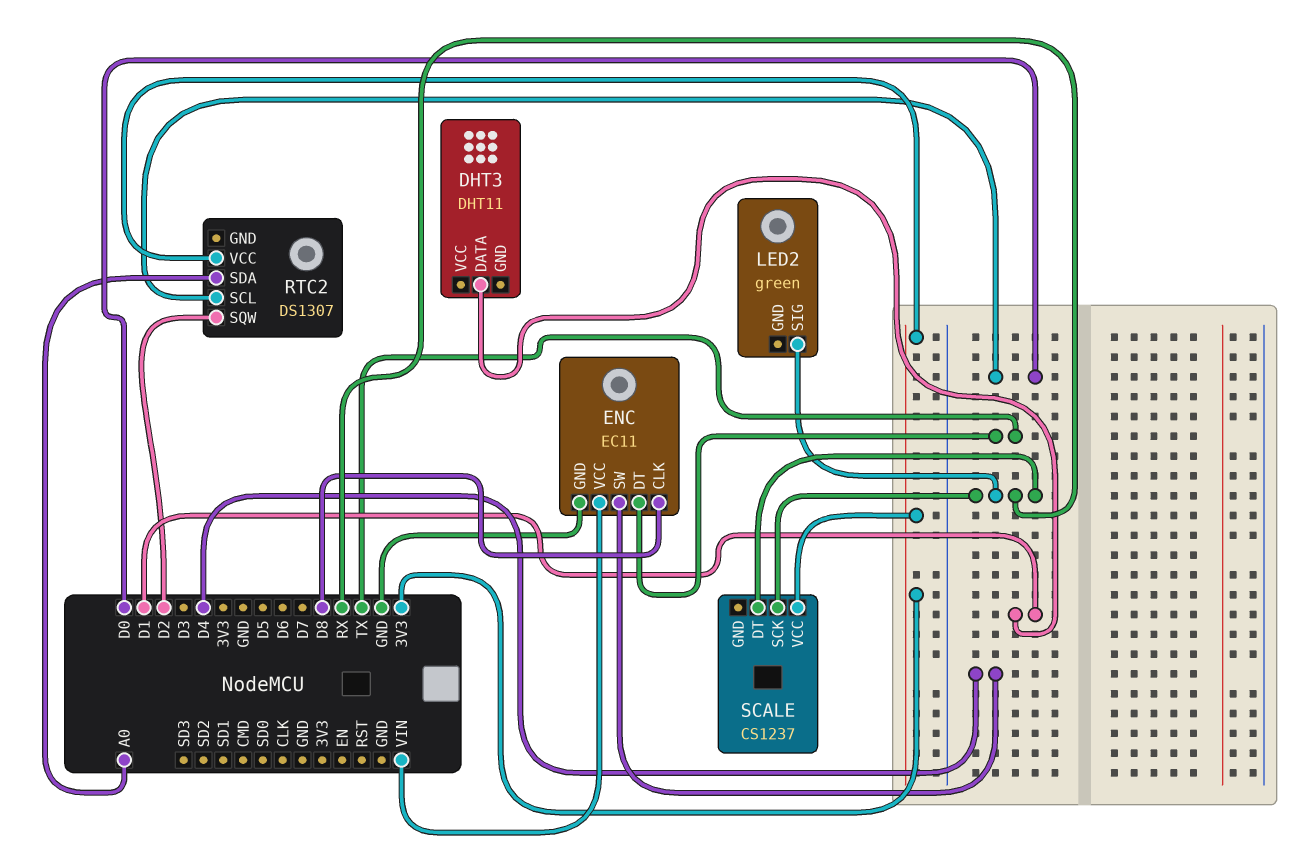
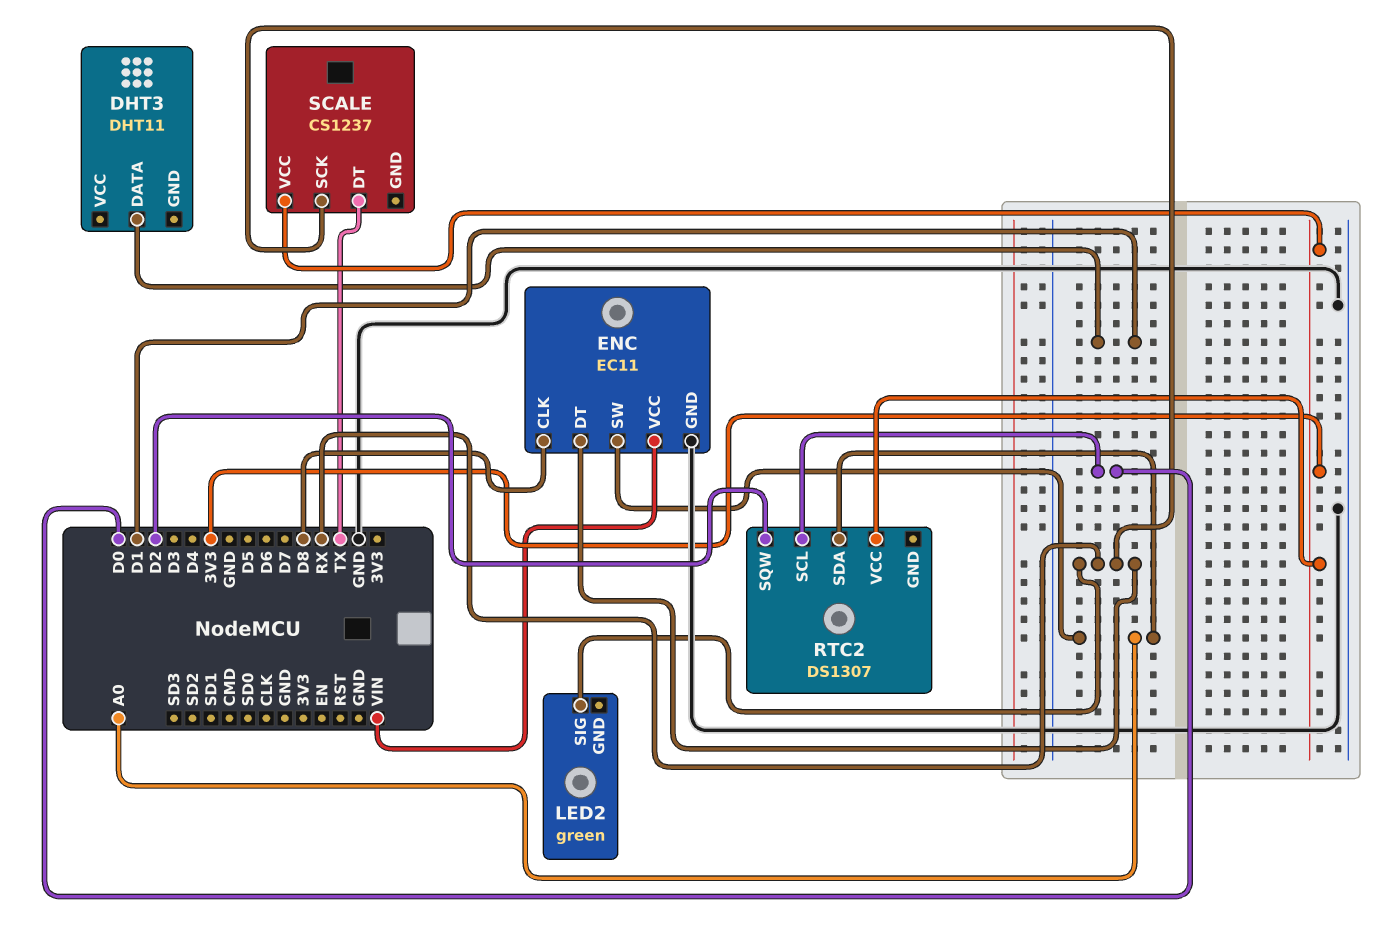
ENC pin DT: TX -> RX
ENC pin SW: D4 -> A0
SCALE pin DT: RX -> TX

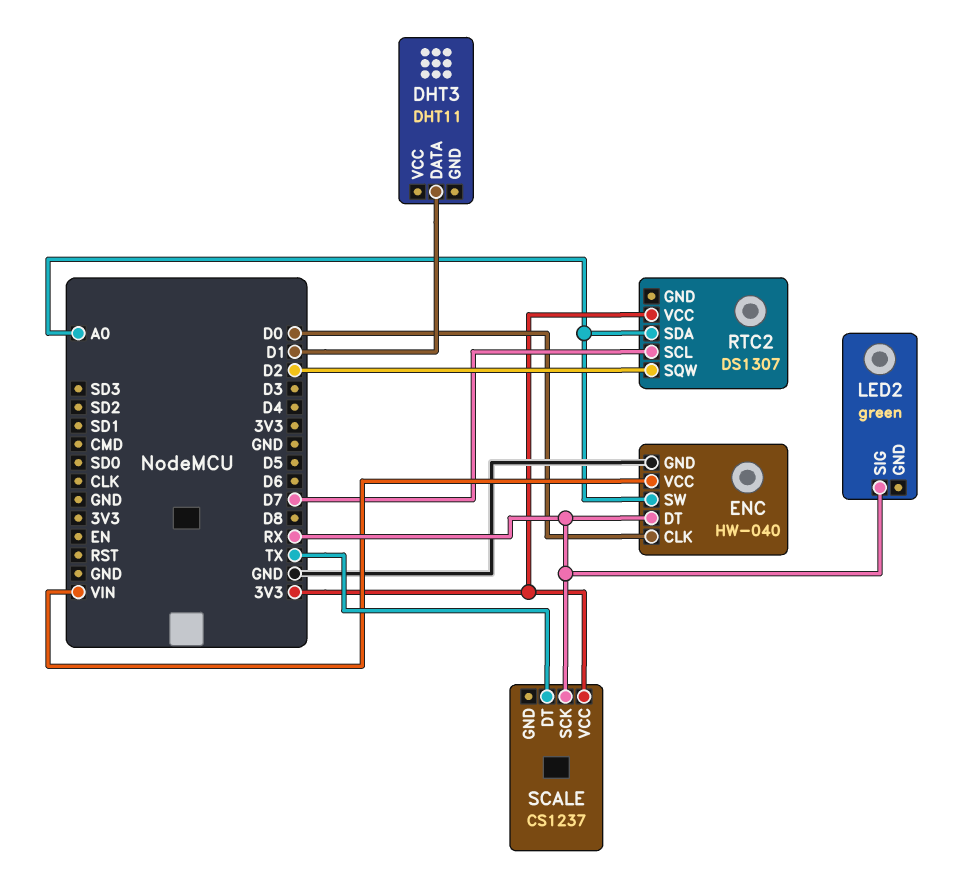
ENC: EC11 -> HW-040
ENC pin CLK: D8 -> D0
RTC2 pin SCL: D0 -> D7

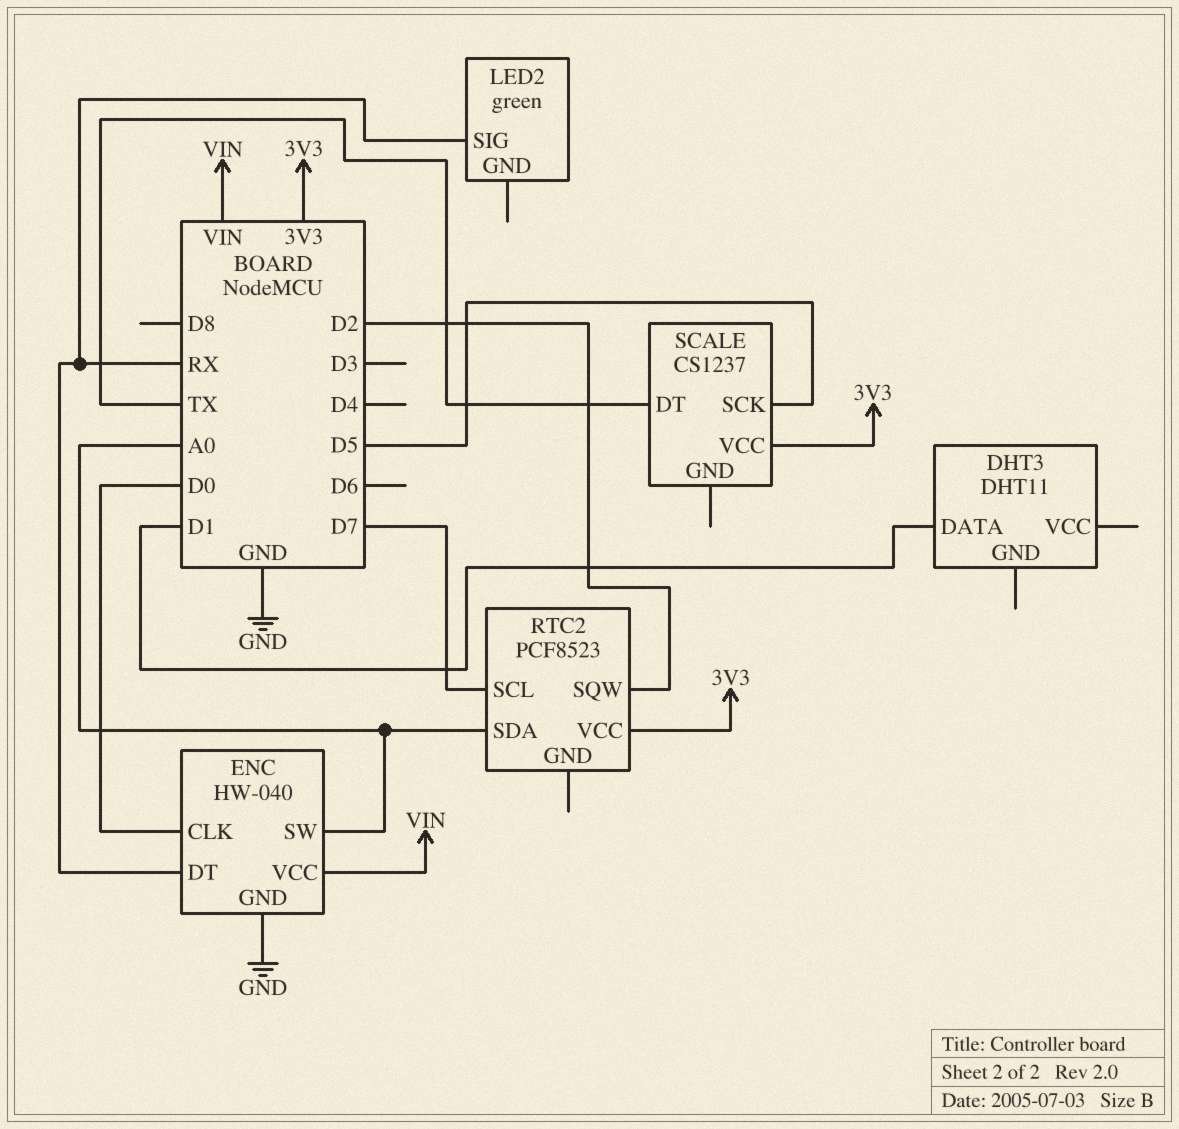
RTC2: DS1307 -> PCF8523
SCALE pin SCK: RX -> D5

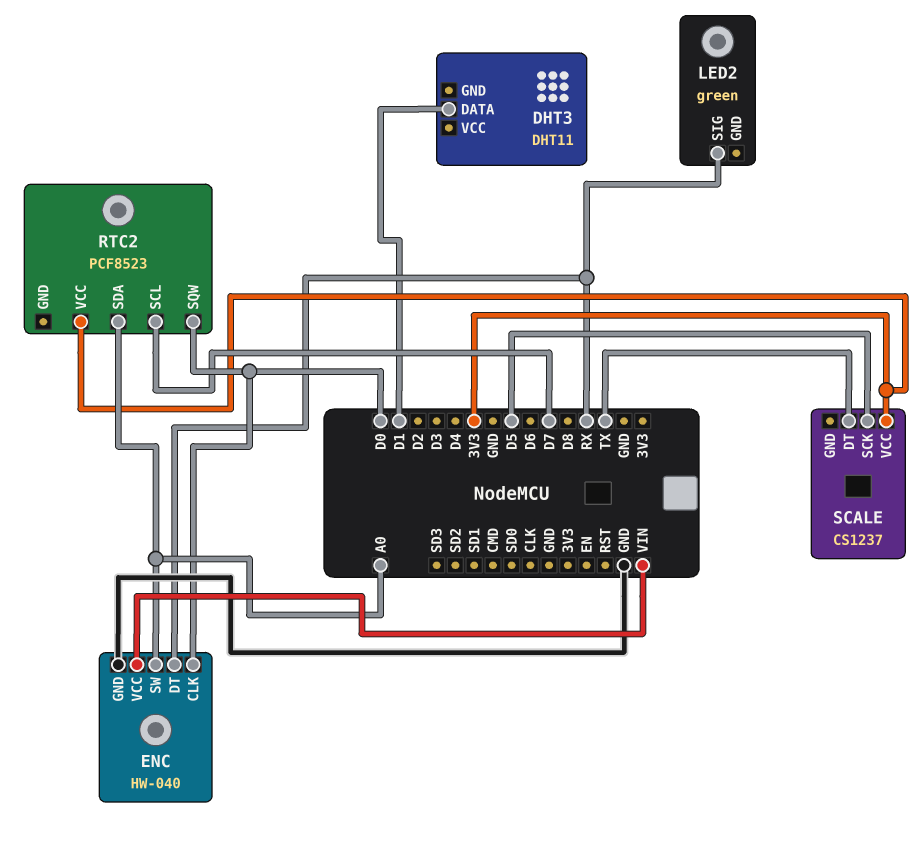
RTC2 pin SQW: D2 -> D0

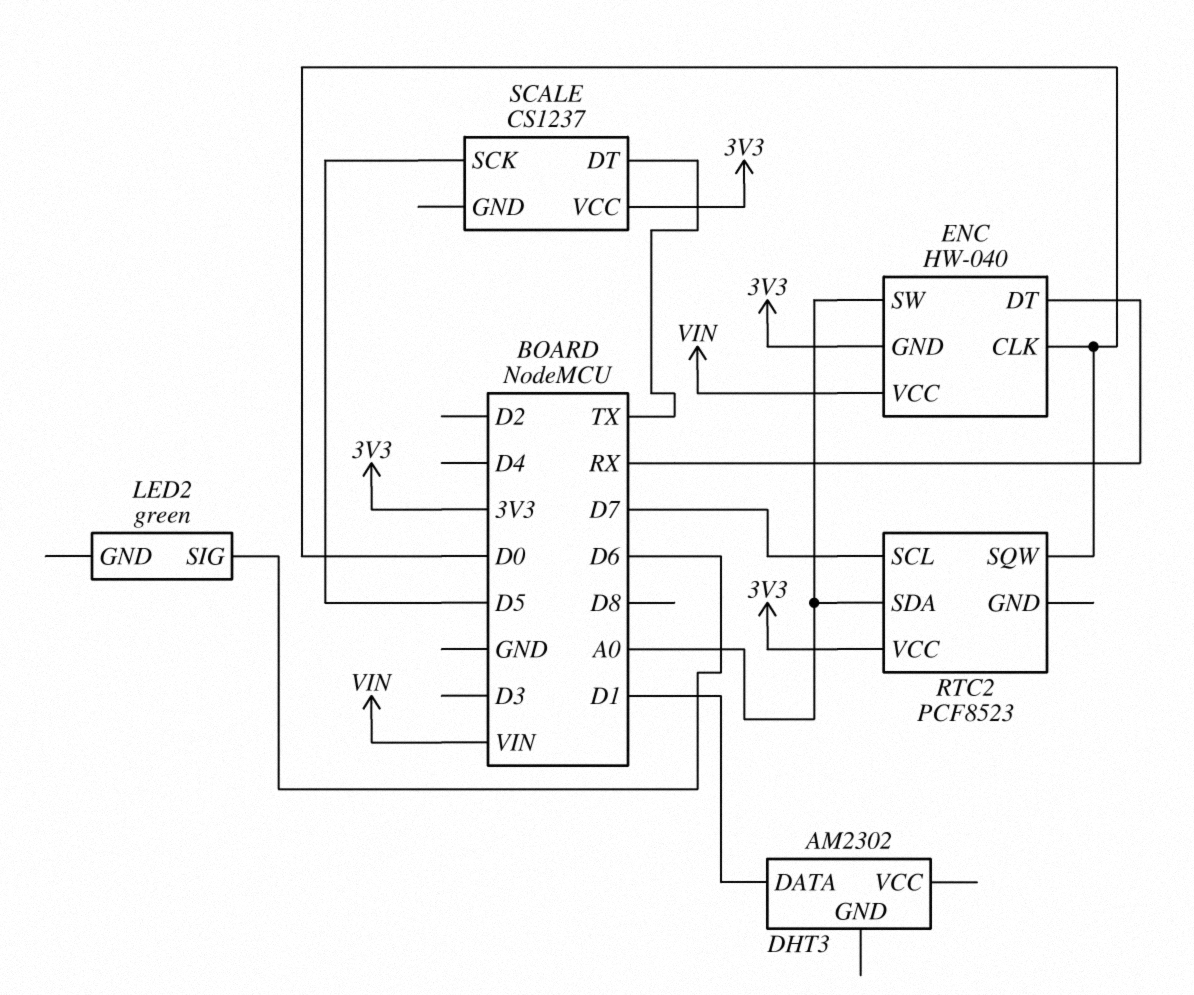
DHT3: DHT11 -> AM2302
ENC pin GND: GND -> 3V3
LED2 pin SIG: RX -> D6

